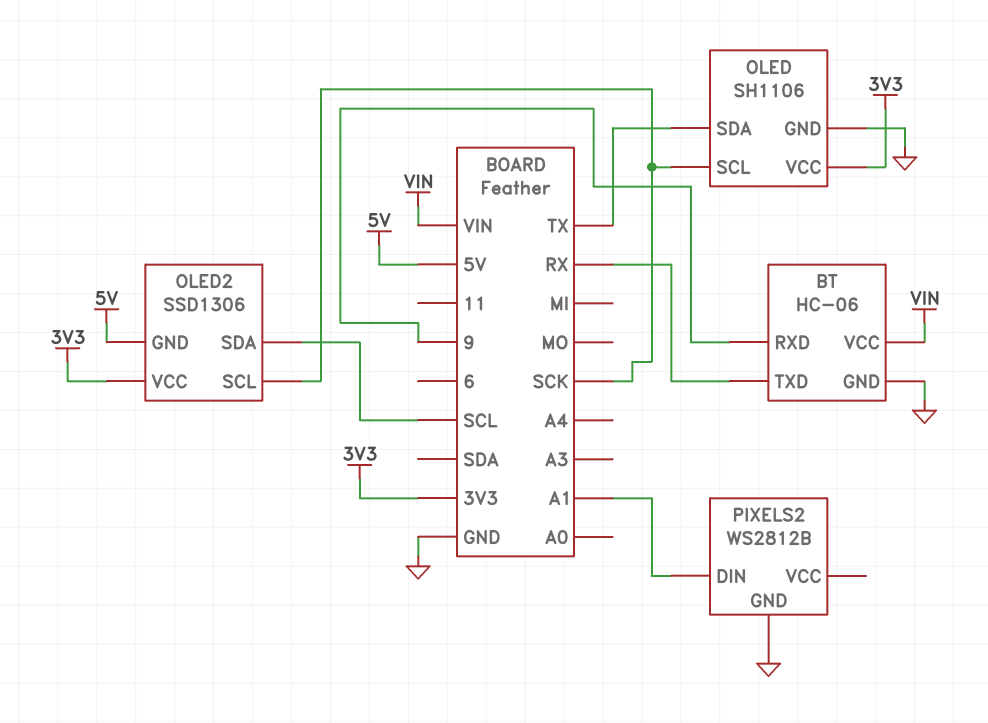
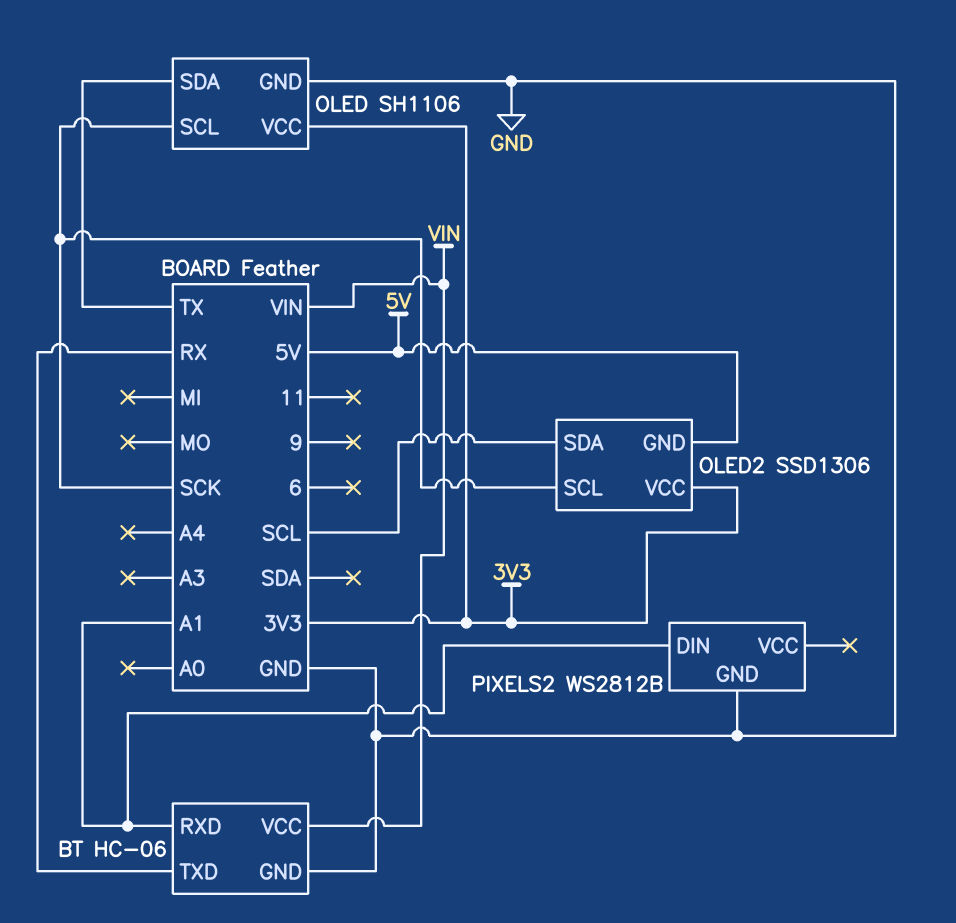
BT pin RXD: 9 -> A1

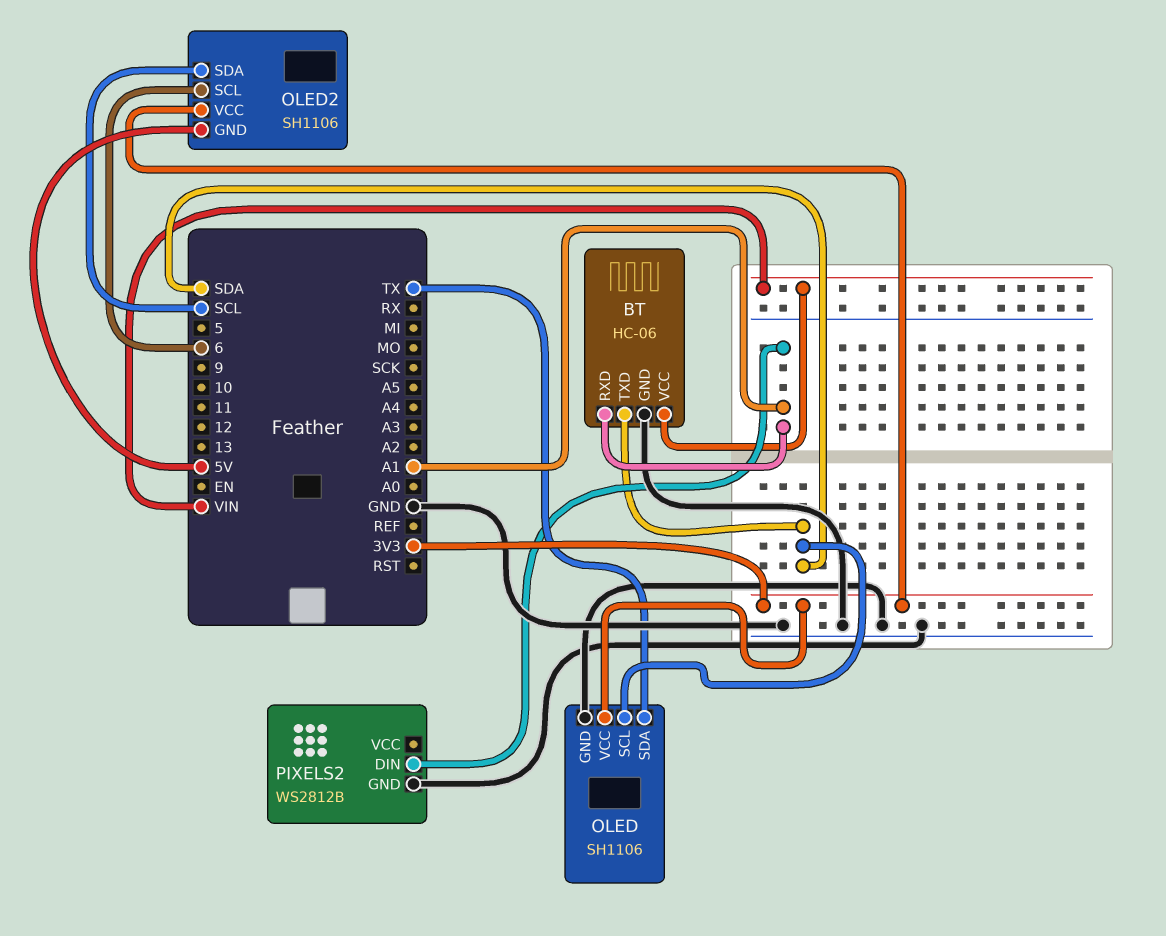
BT pin TXD: RX -> SDA
OLED pin SCL: SCK -> SDA
OLED2: SSD1306 -> SH1106
OLED2 pin SCL: SCK -> 6

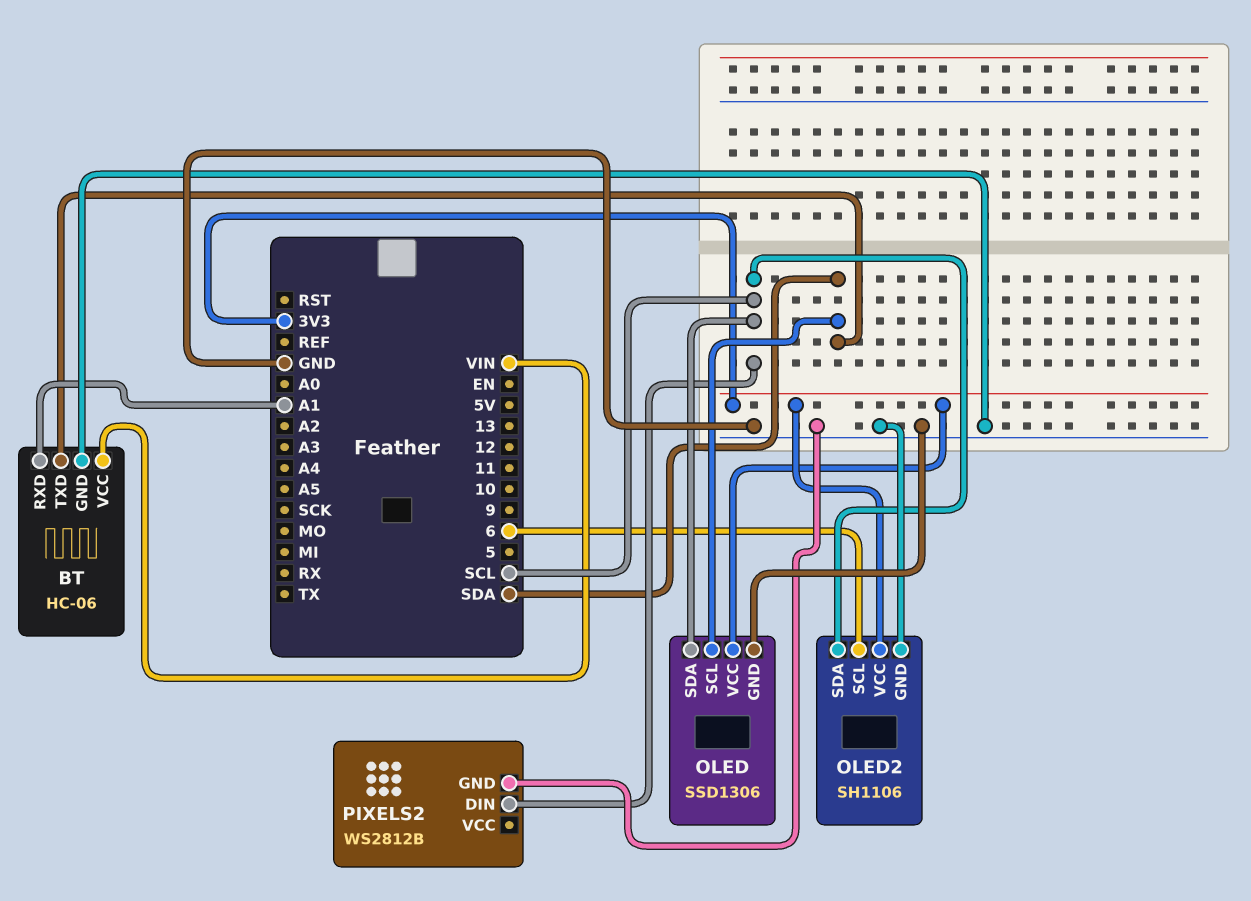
OLED: SH1106 -> SSD1306
OLED pin SDA: TX -> SCL
OLED2 pin GND: 5V -> GND
PIXELS2 pin DIN: A1 -> SCL

